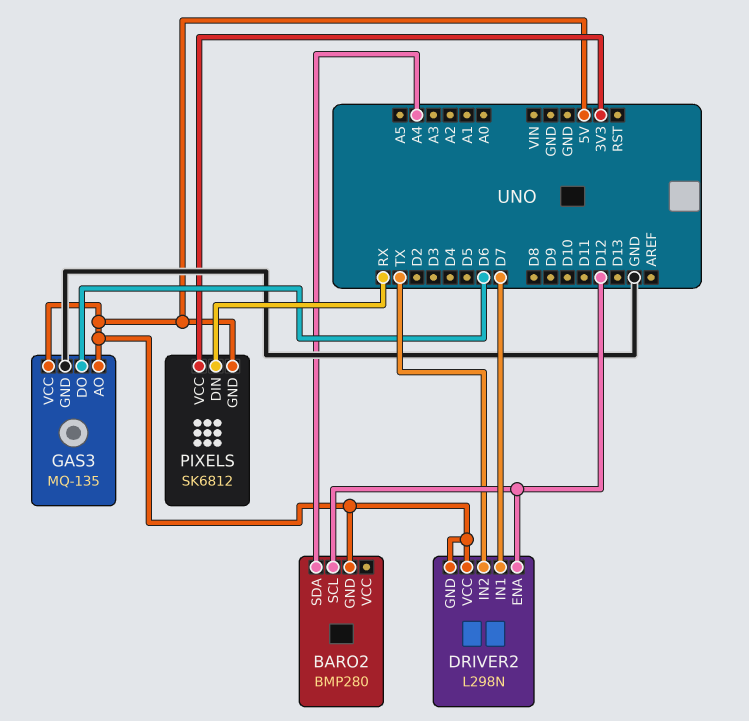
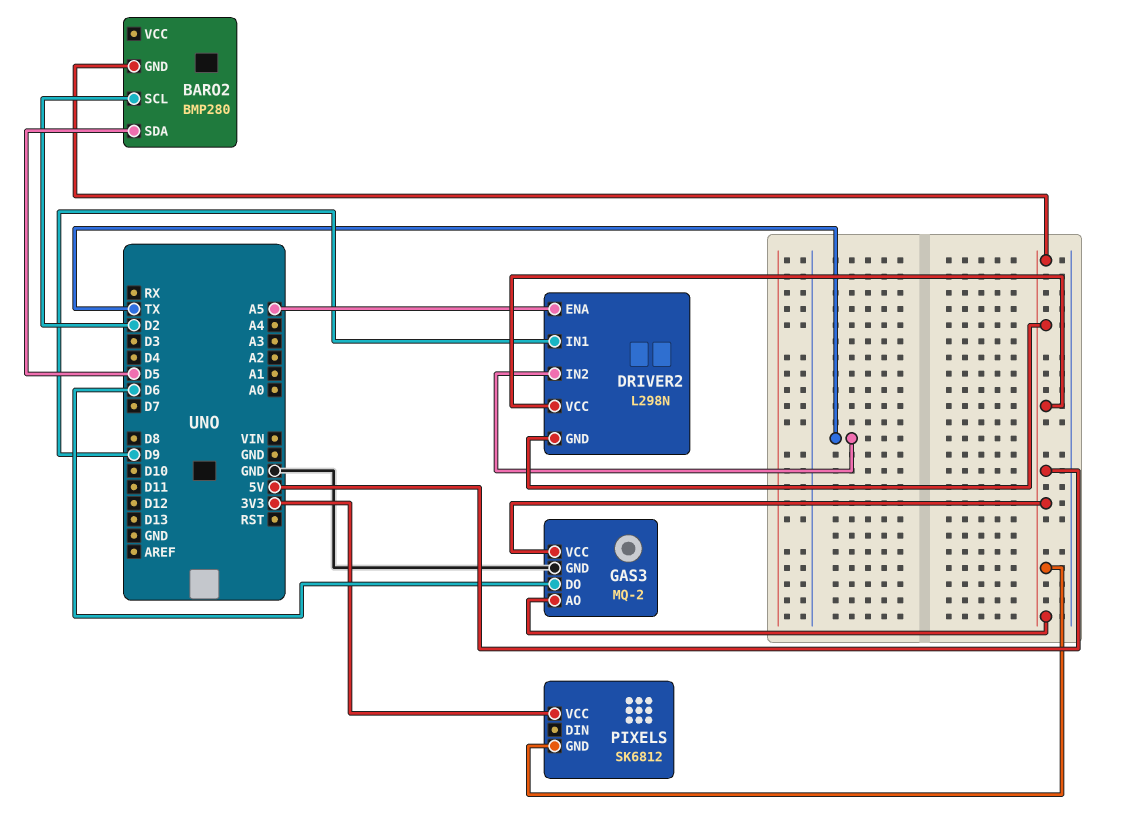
BARO2 pin SCL: D12 -> D2
BARO2 pin SDA: A4 -> D5
DRIVER2 pin ENA: D12 -> A5
DRIVER2 pin IN1: D7 -> D9
GAS3: MQ-135 -> MQ-2
PIXELS pin DIN: RX -> none

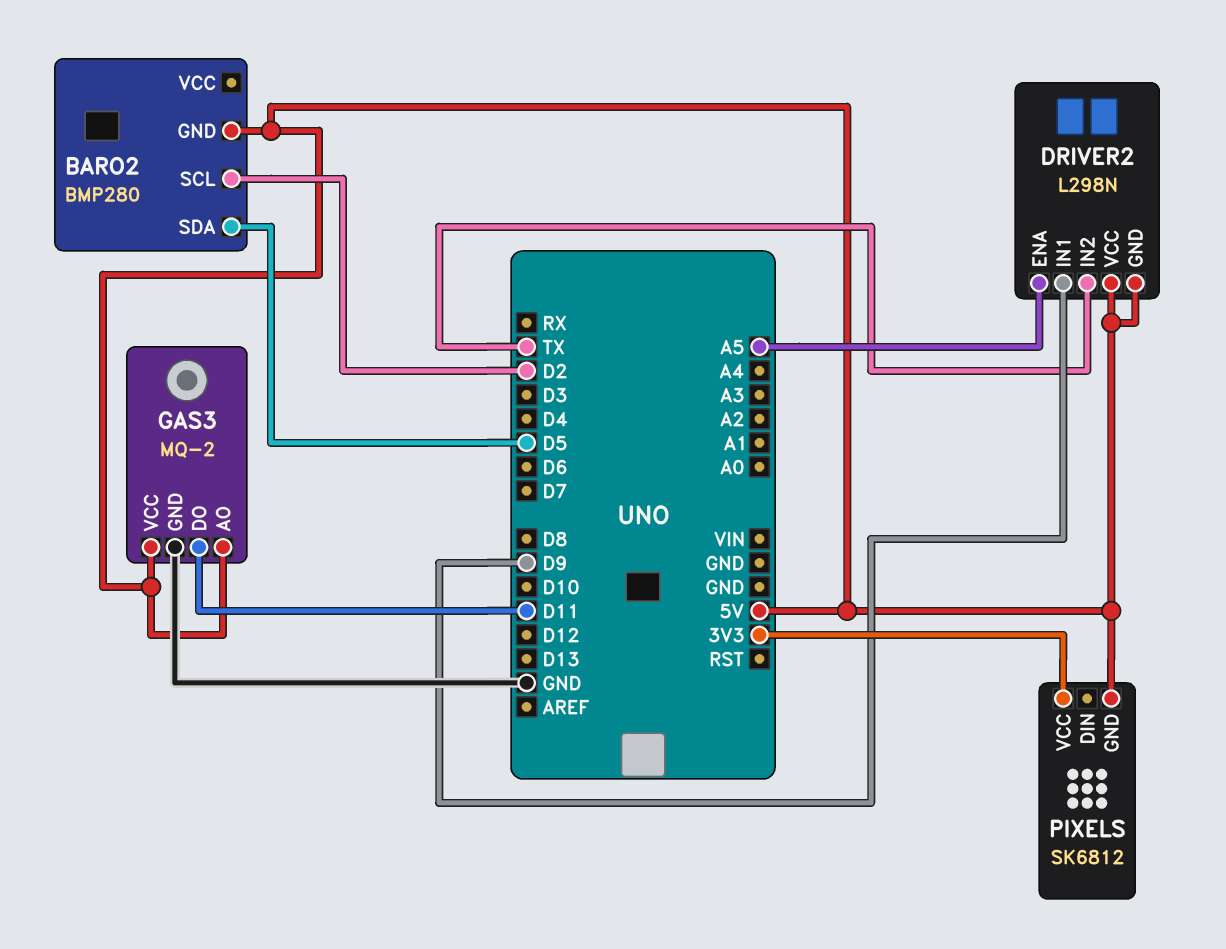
GAS3 pin DO: D6 -> D11

